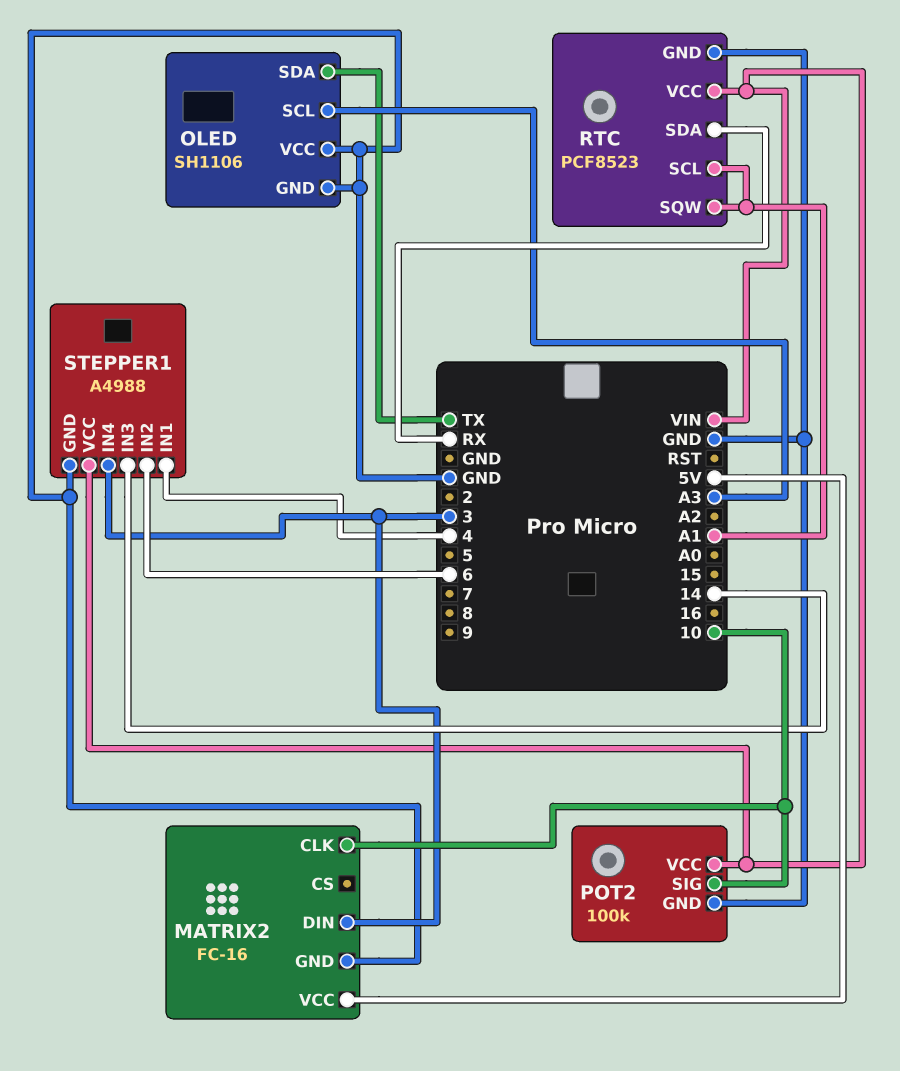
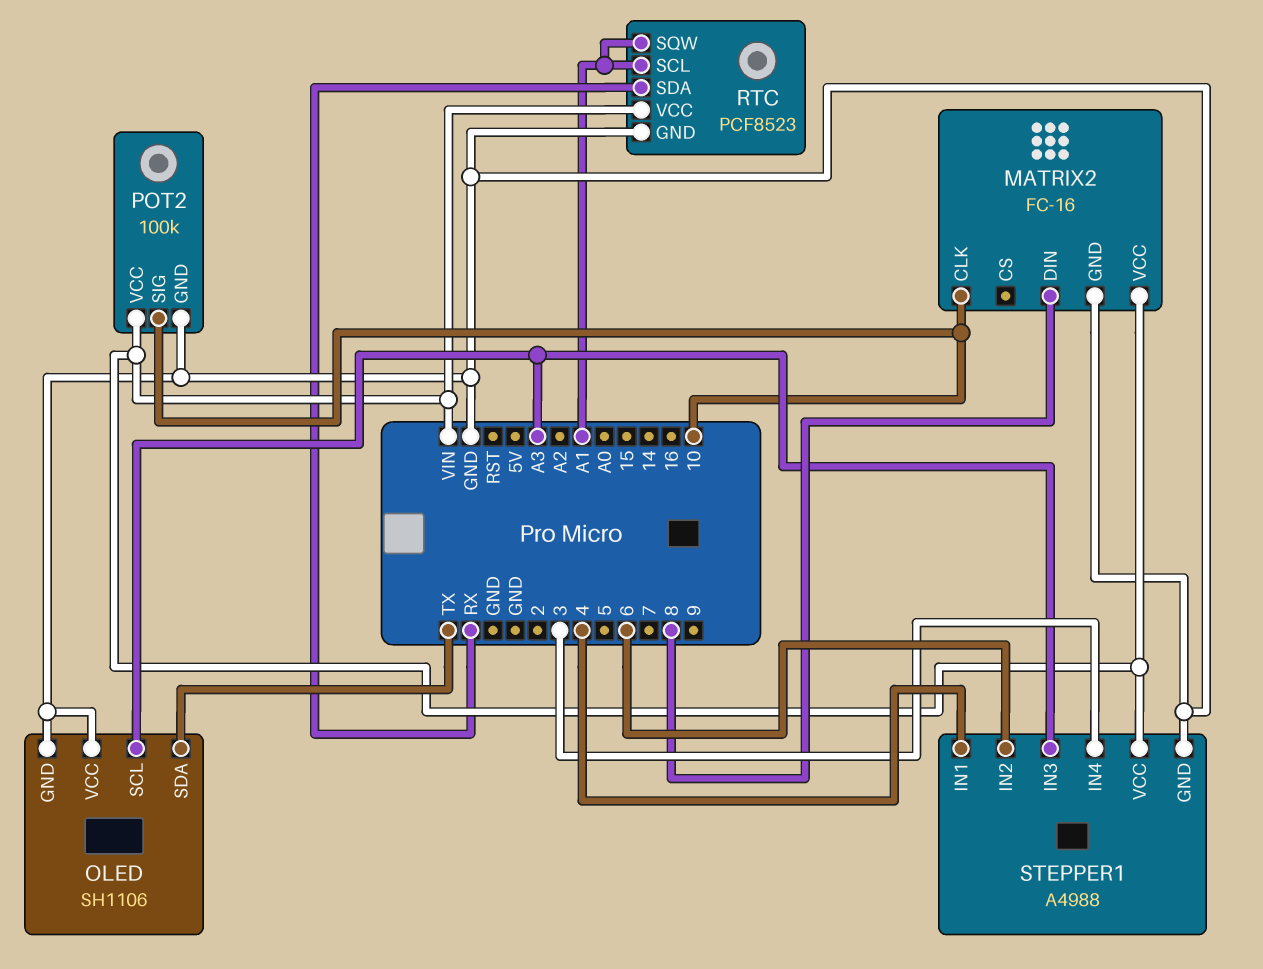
MATRIX2 pin DIN: 3 -> 8
MATRIX2 pin VCC: 5V -> VIN
STEPPER1 pin IN3: 14 -> A3

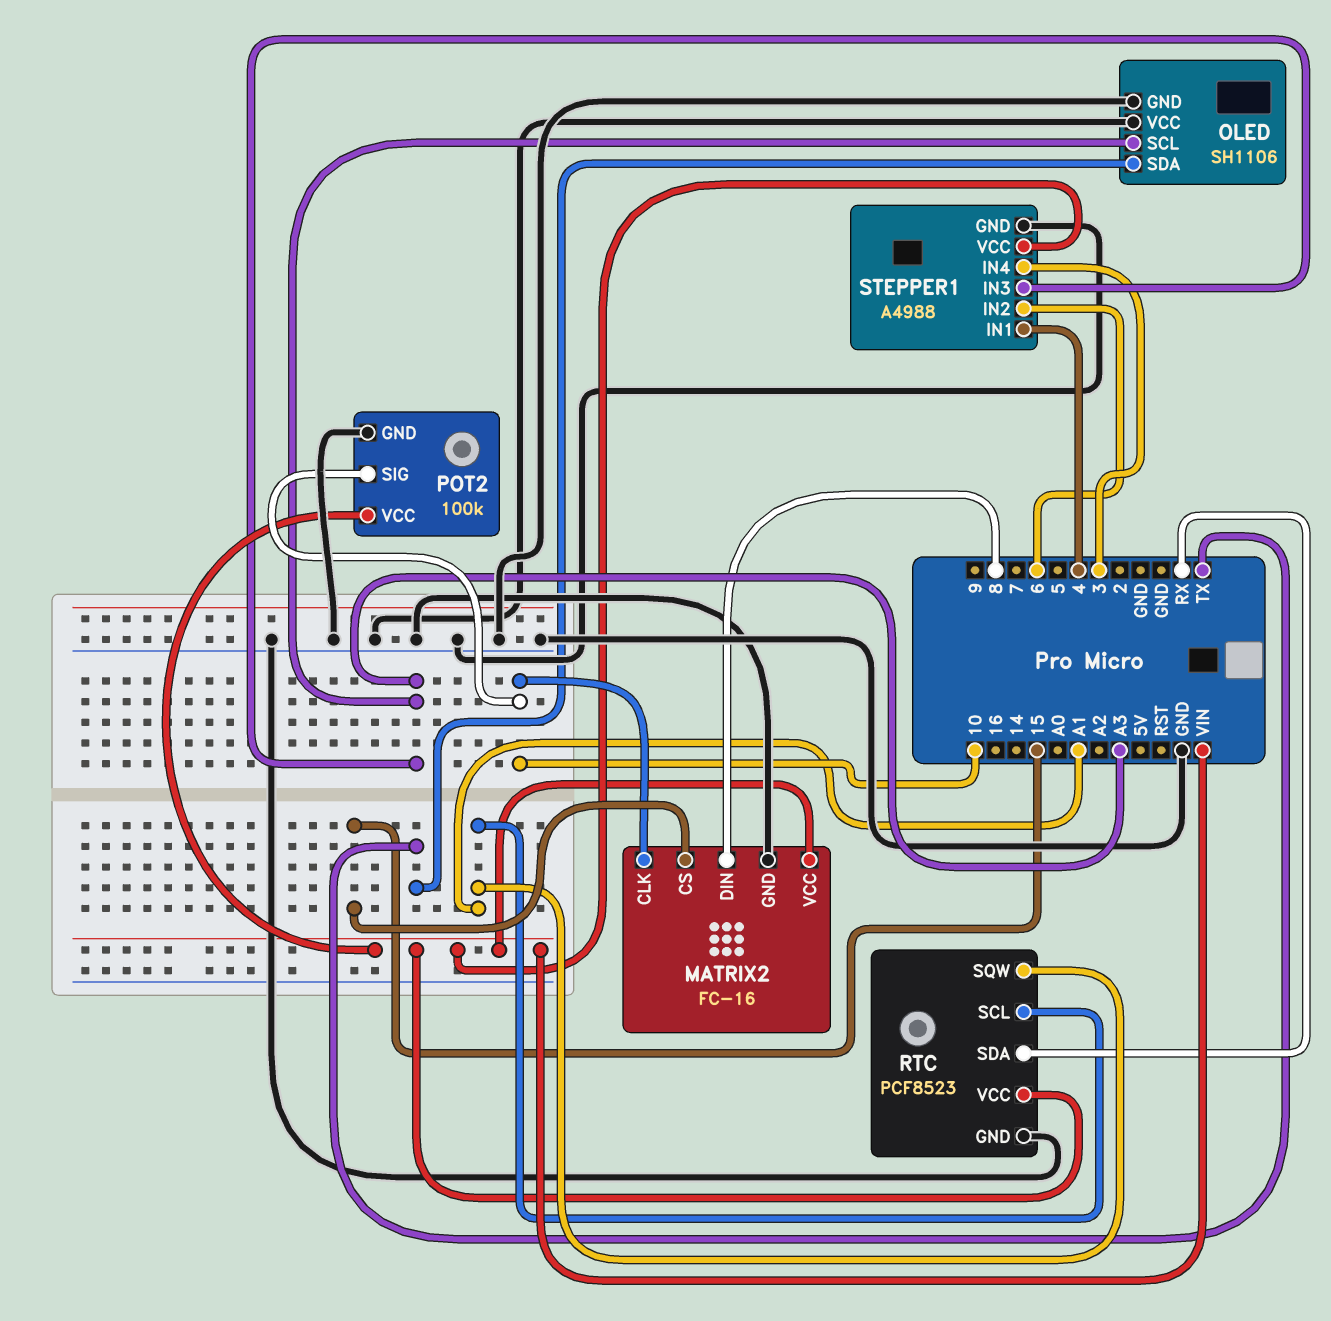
MATRIX2 pin CS: none -> 15

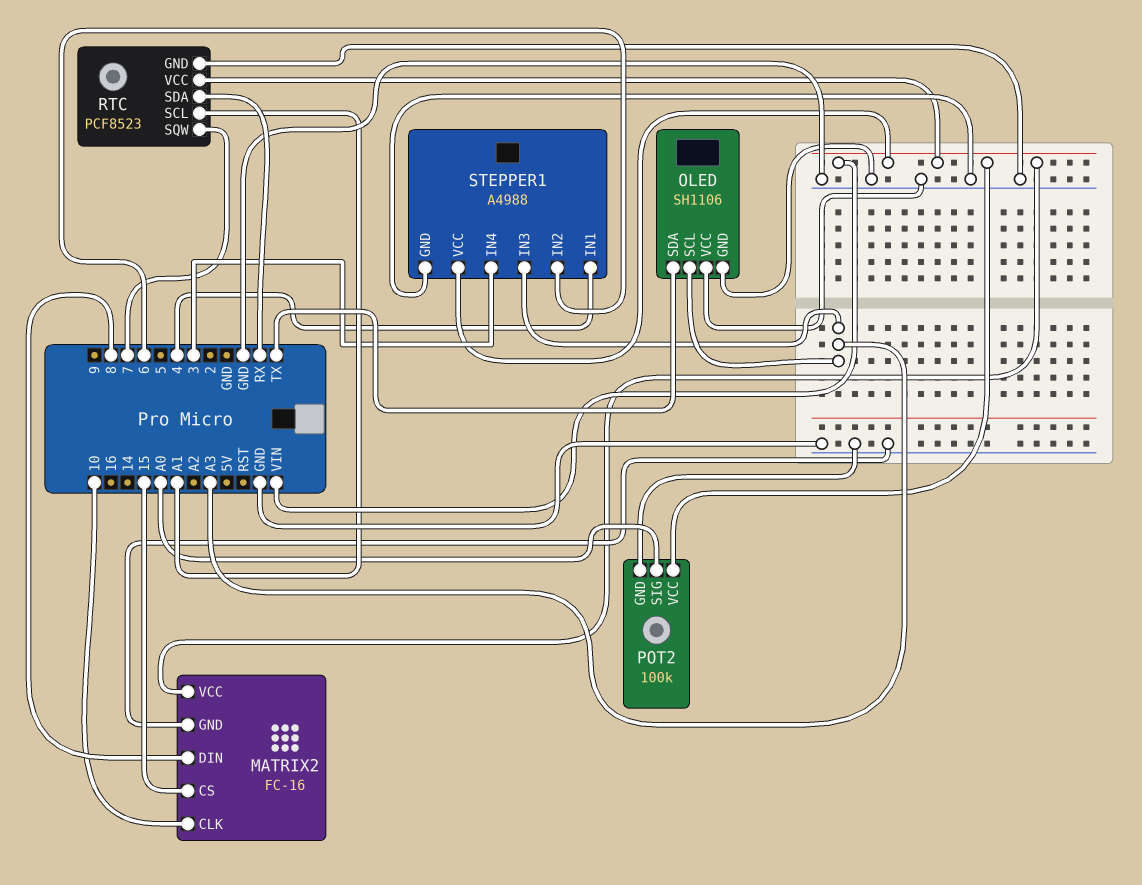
POT2 pin SIG: 10 -> A0
RTC pin SQW: A1 -> 7

